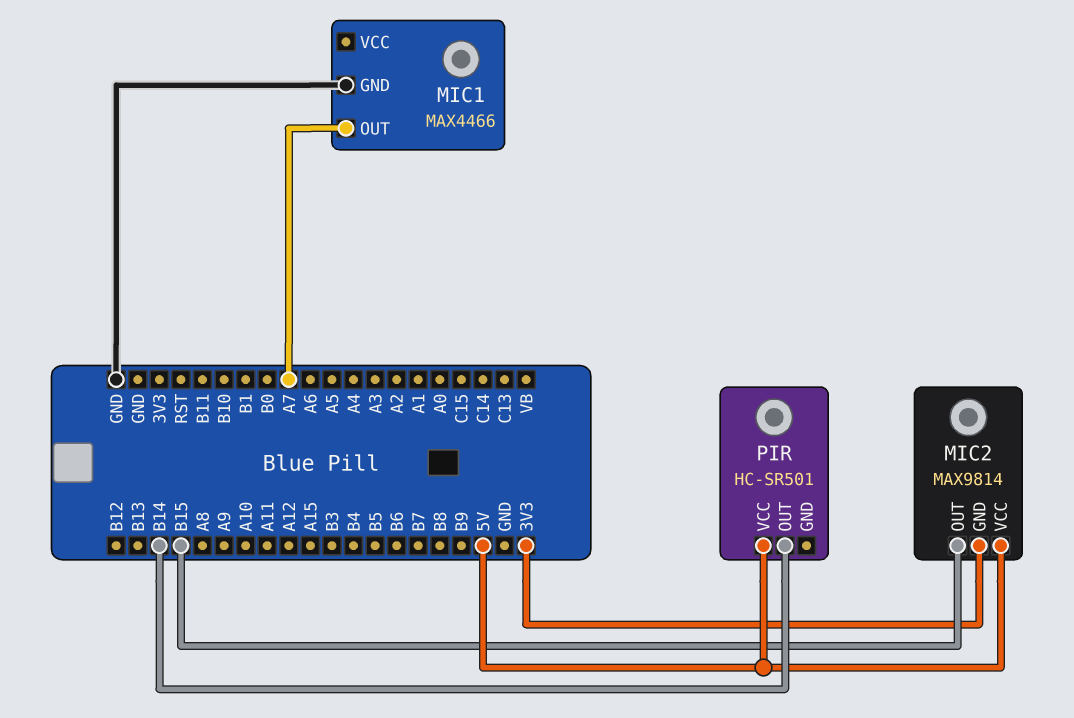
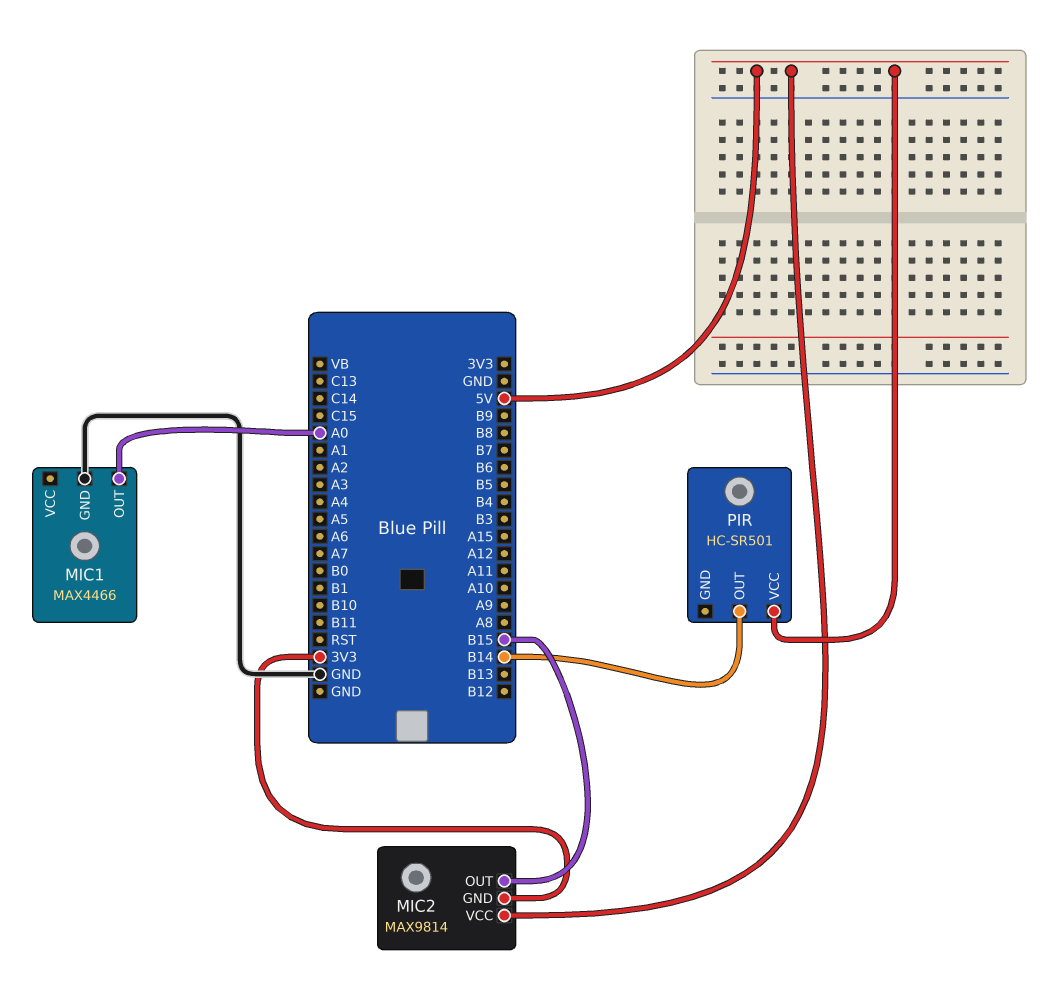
MIC1 pin OUT: A7 -> A0

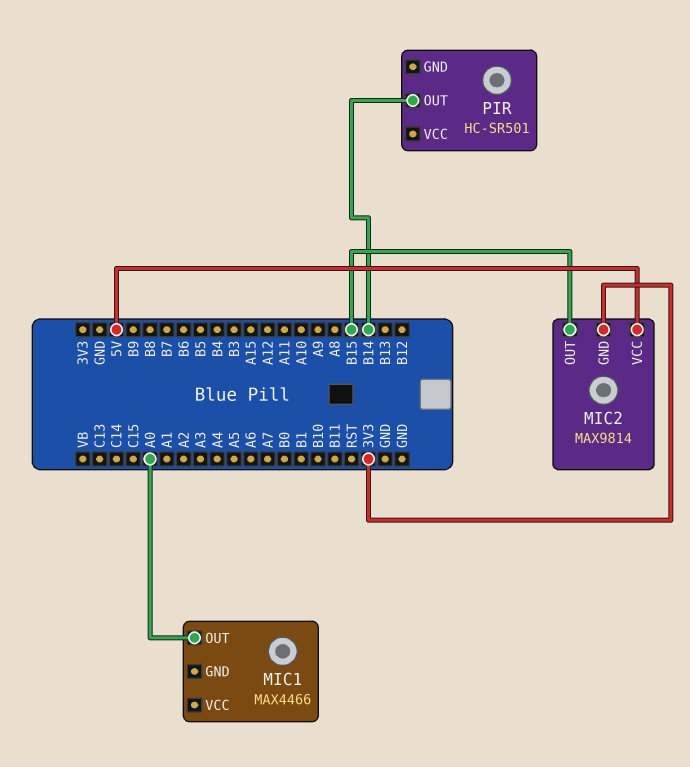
MIC1 pin GND: GND -> none
PIR pin VCC: 5V -> none

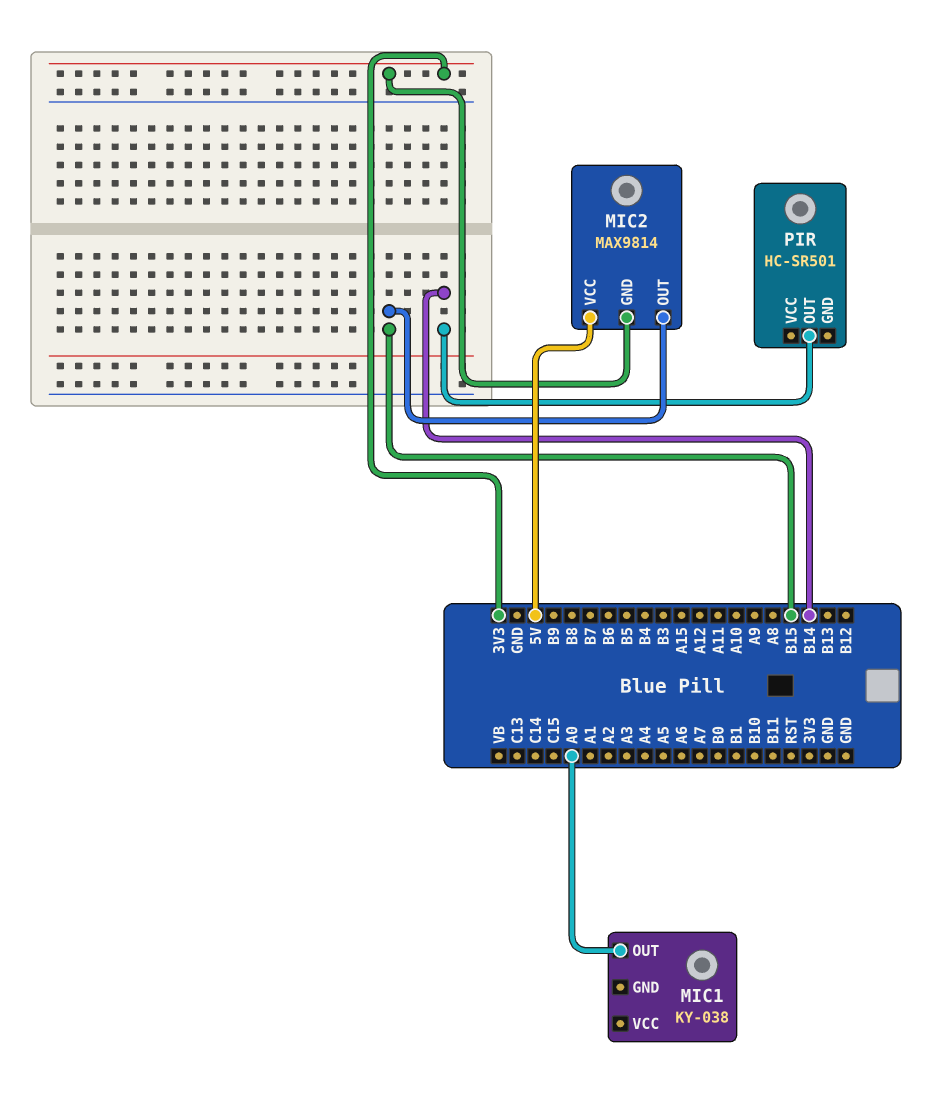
MIC1: MAX4466 -> KY-038

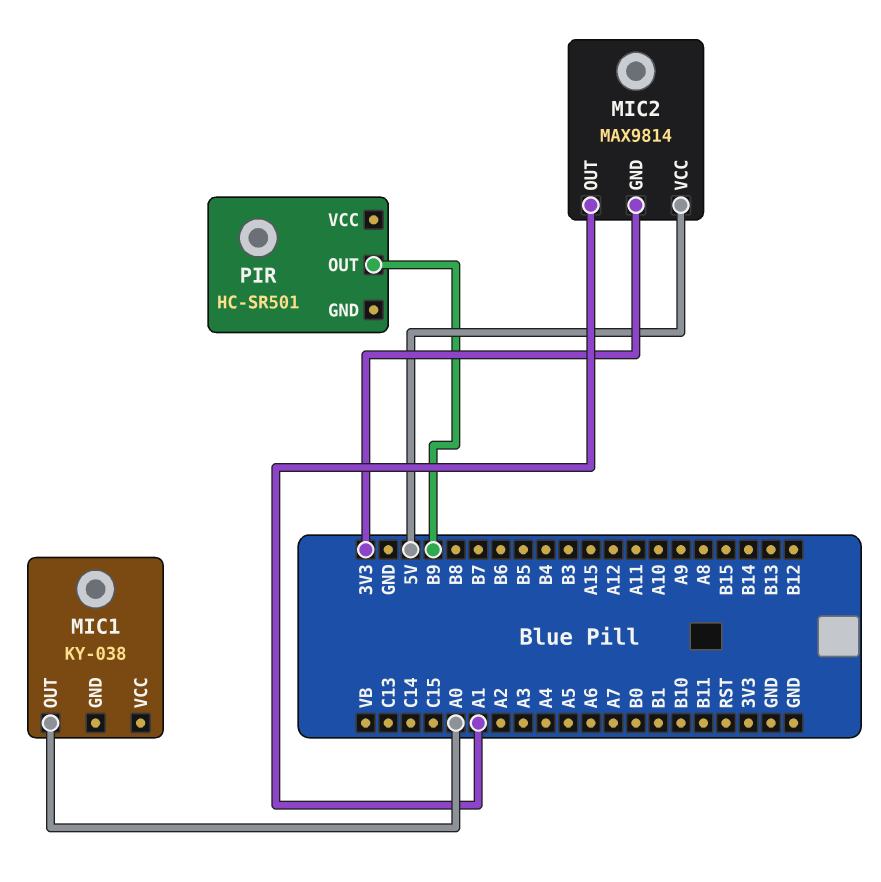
MIC2 pin OUT: B15 -> A1
PIR pin OUT: B14 -> B9

